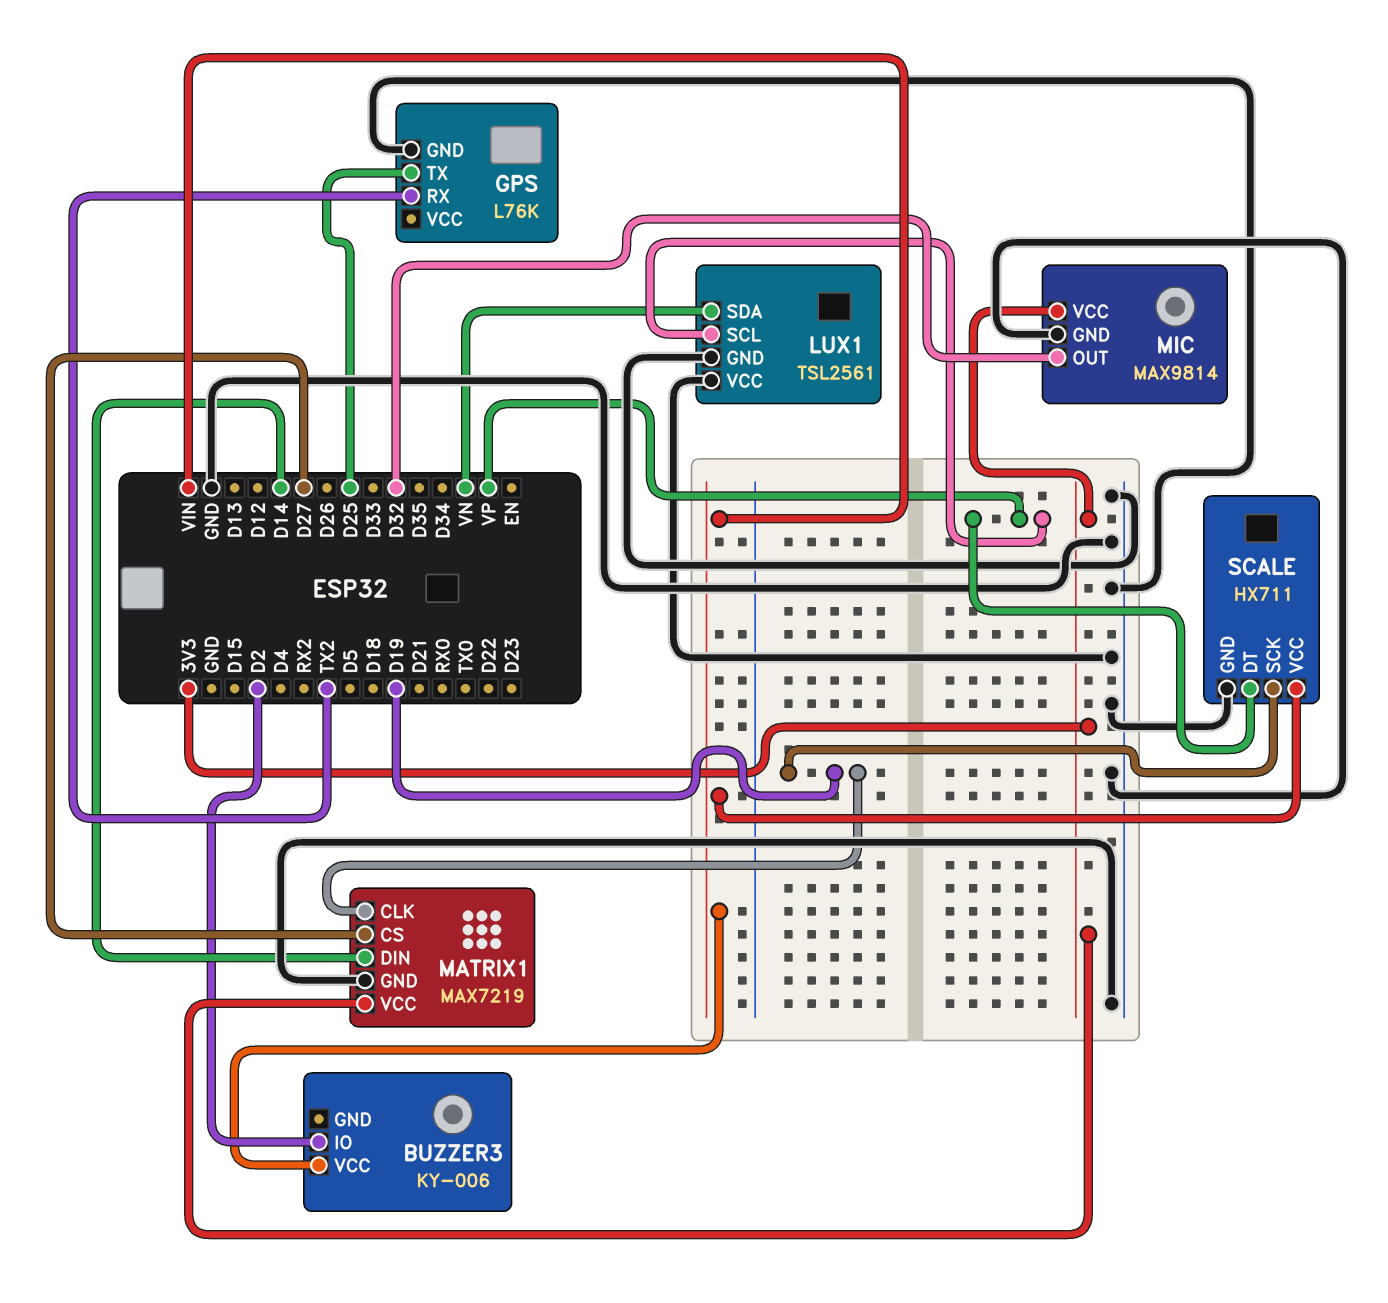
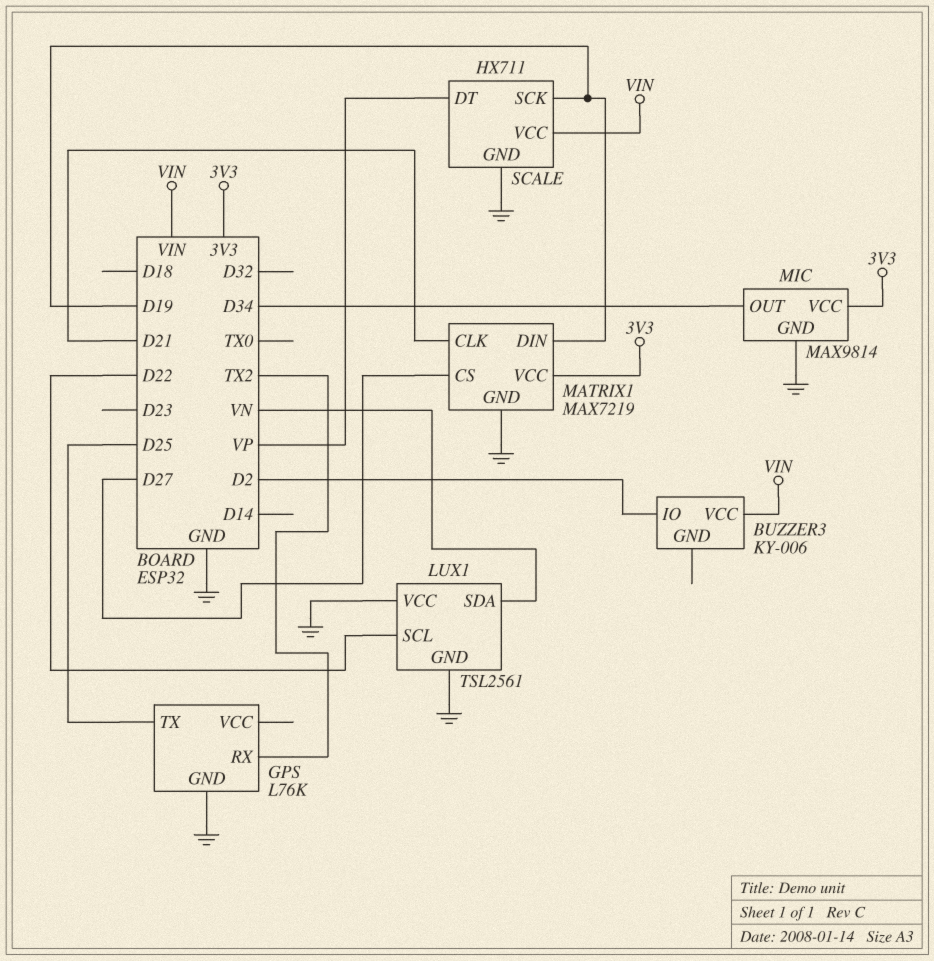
LUX1 pin SCL: VP -> D22
MATRIX1 pin CLK: D19 -> D21
MATRIX1 pin DIN: D14 -> D19
MIC pin OUT: D32 -> D34

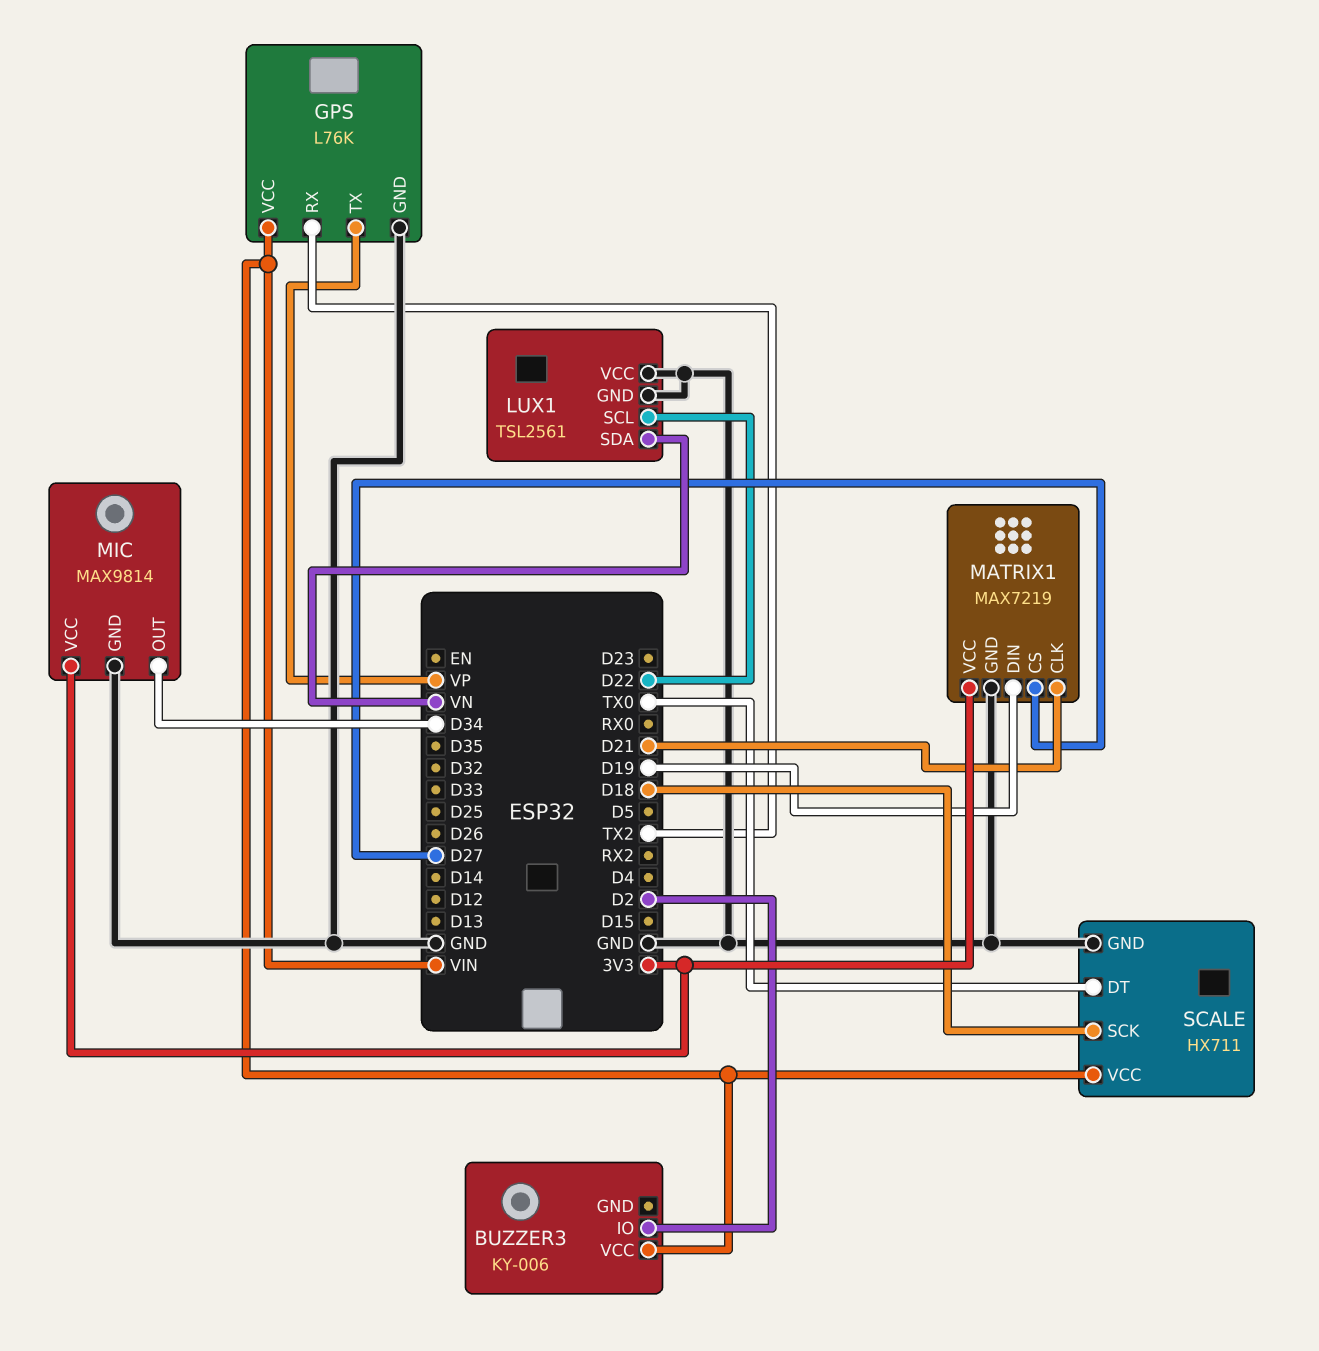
GPS pin TX: D25 -> VP
GPS pin VCC: none -> VIN
SCALE pin DT: VP -> TX0
SCALE pin SCK: D19 -> D18

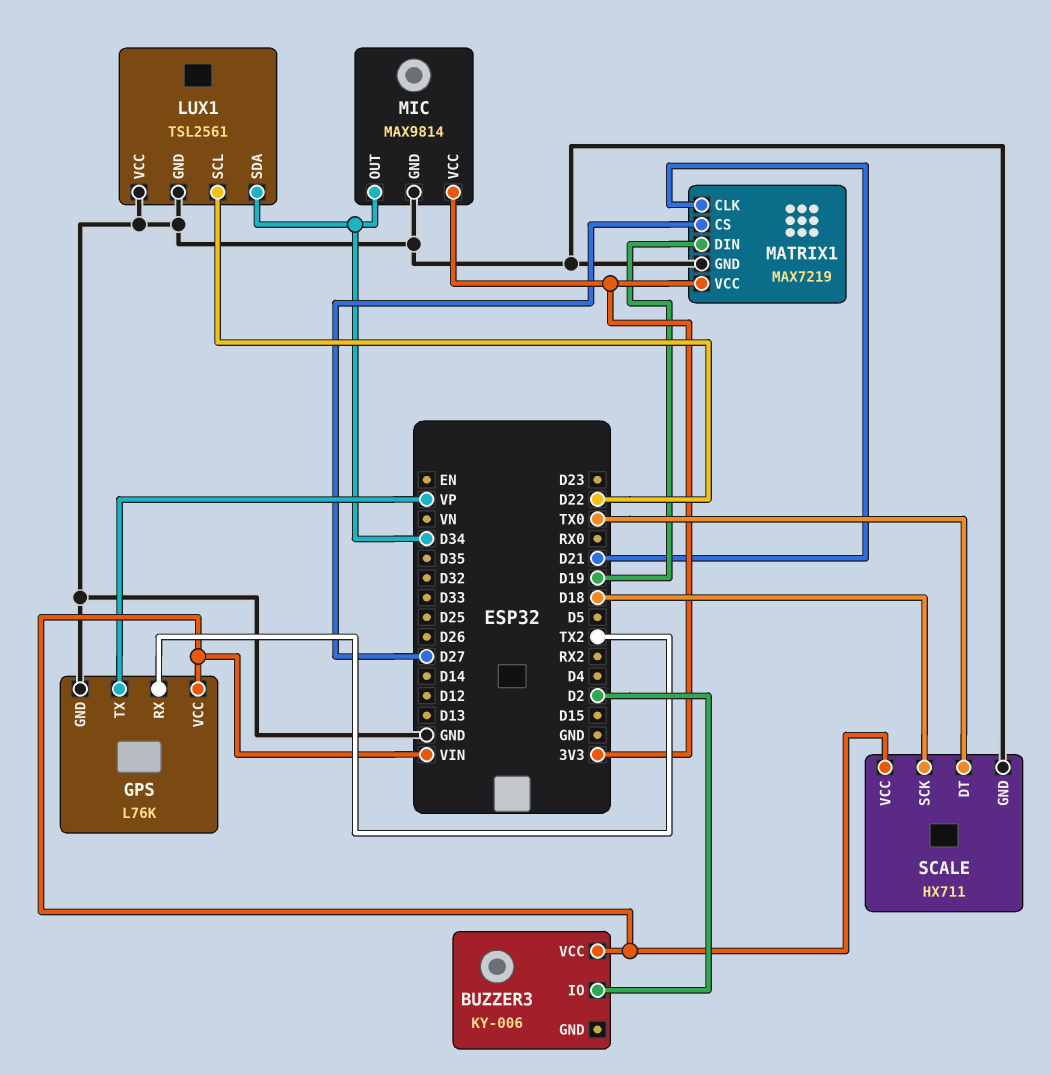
LUX1 pin SDA: VN -> D34

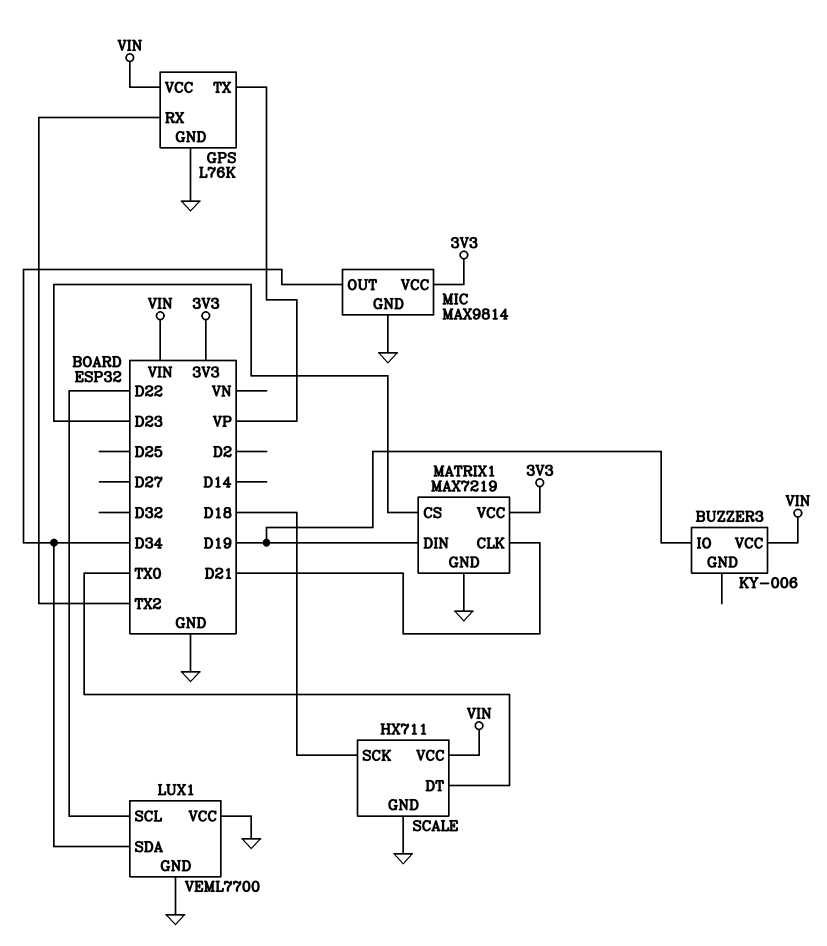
BUZZER3 pin IO: D2 -> D19
LUX1: TSL2561 -> VEML7700
MATRIX1 pin CS: D27 -> D23

